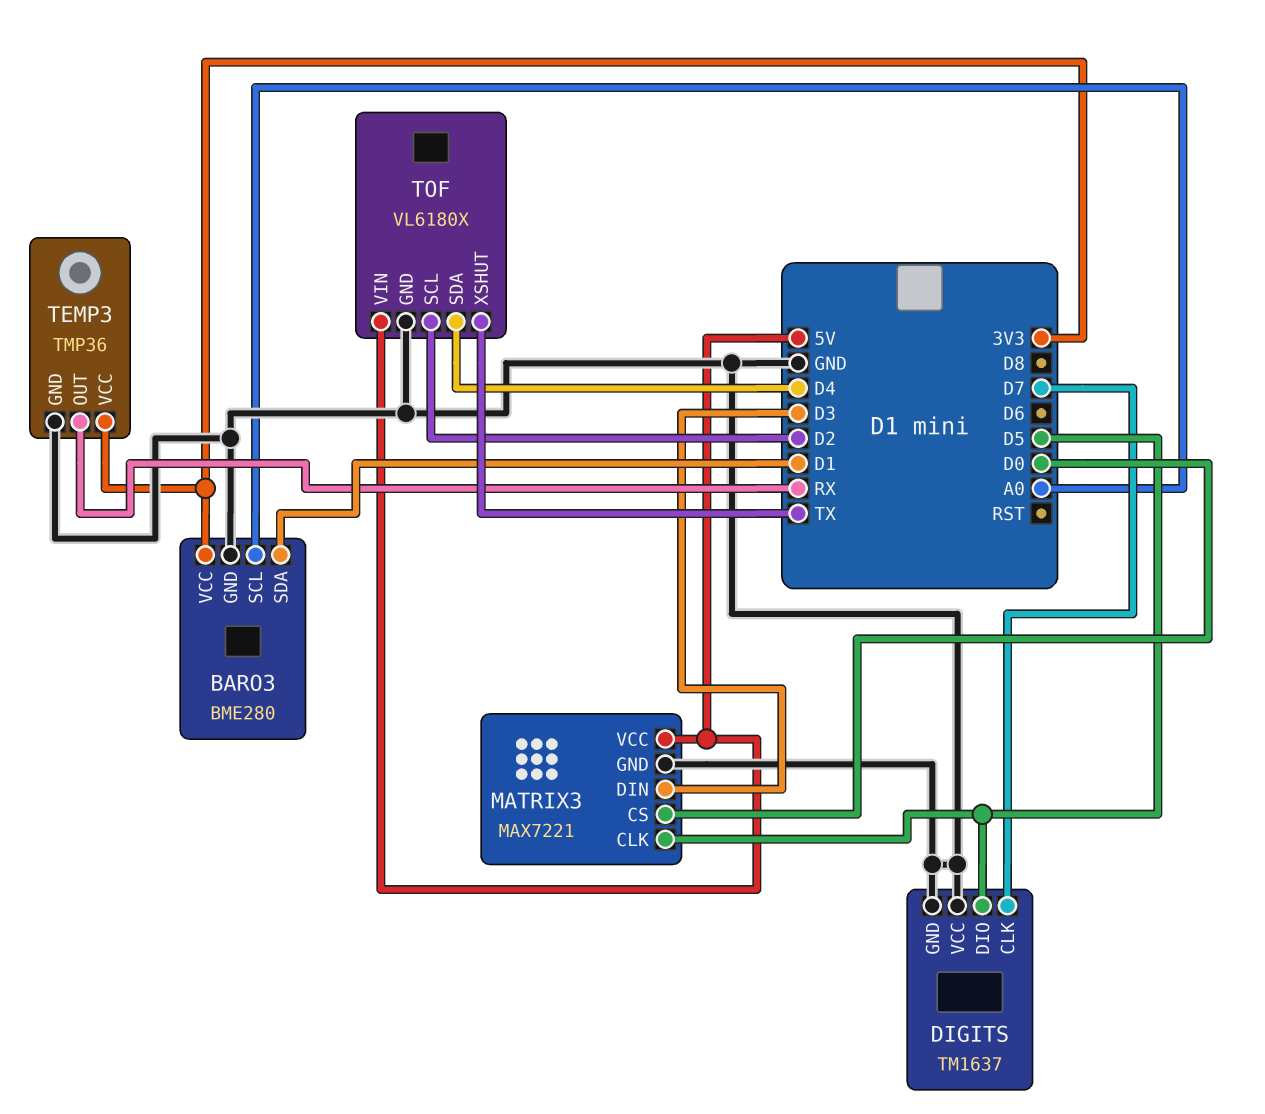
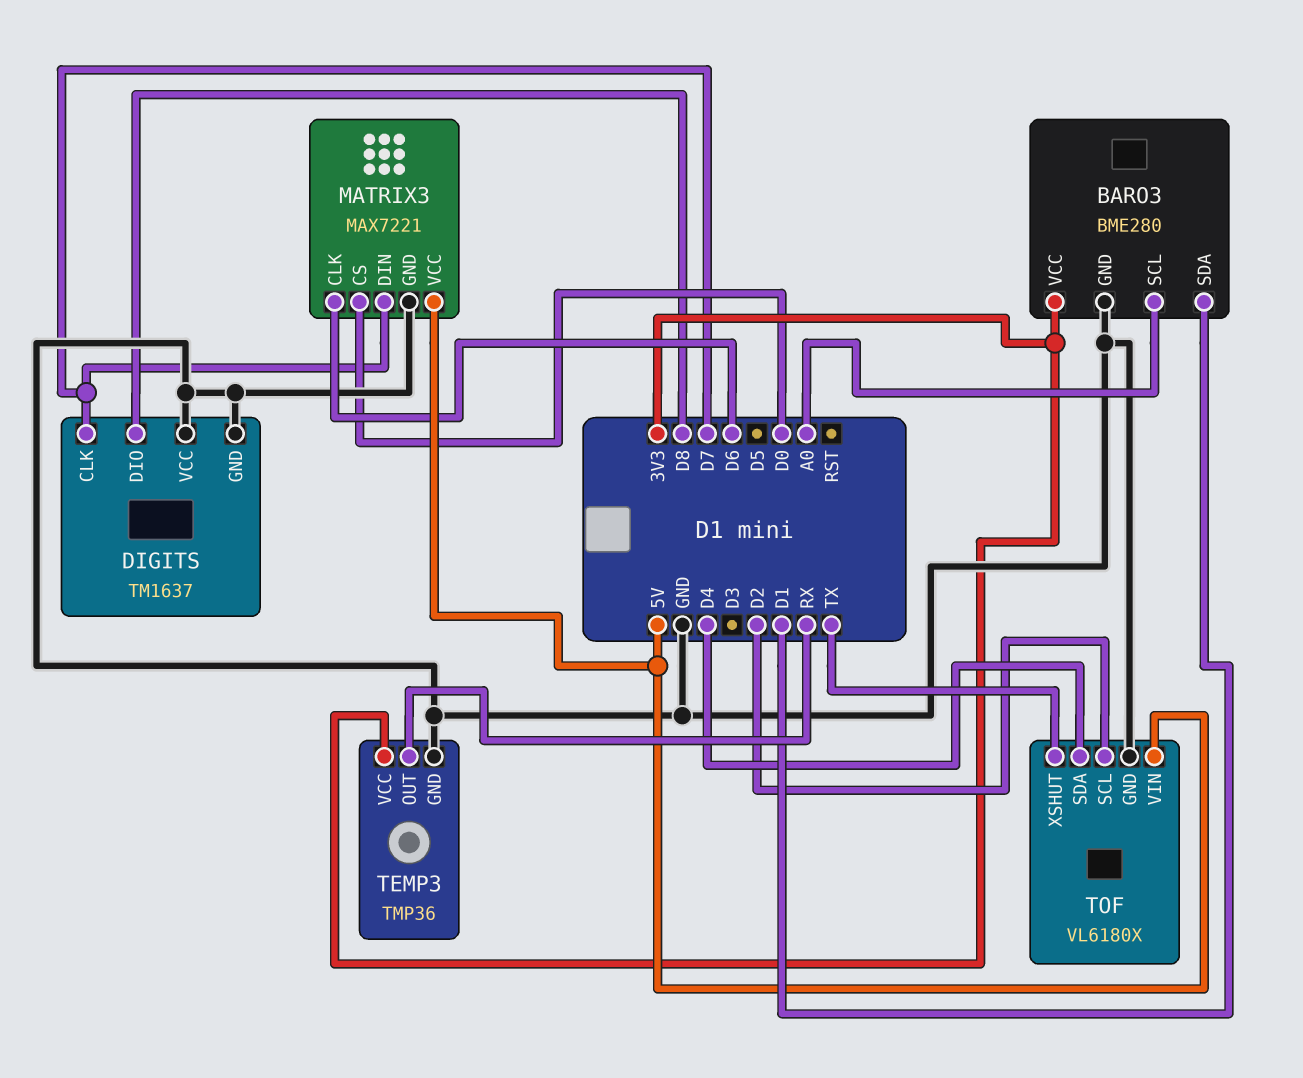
DIGITS pin DIO: D5 -> D8
MATRIX3 pin CLK: D5 -> D6
MATRIX3 pin DIN: D3 -> D7

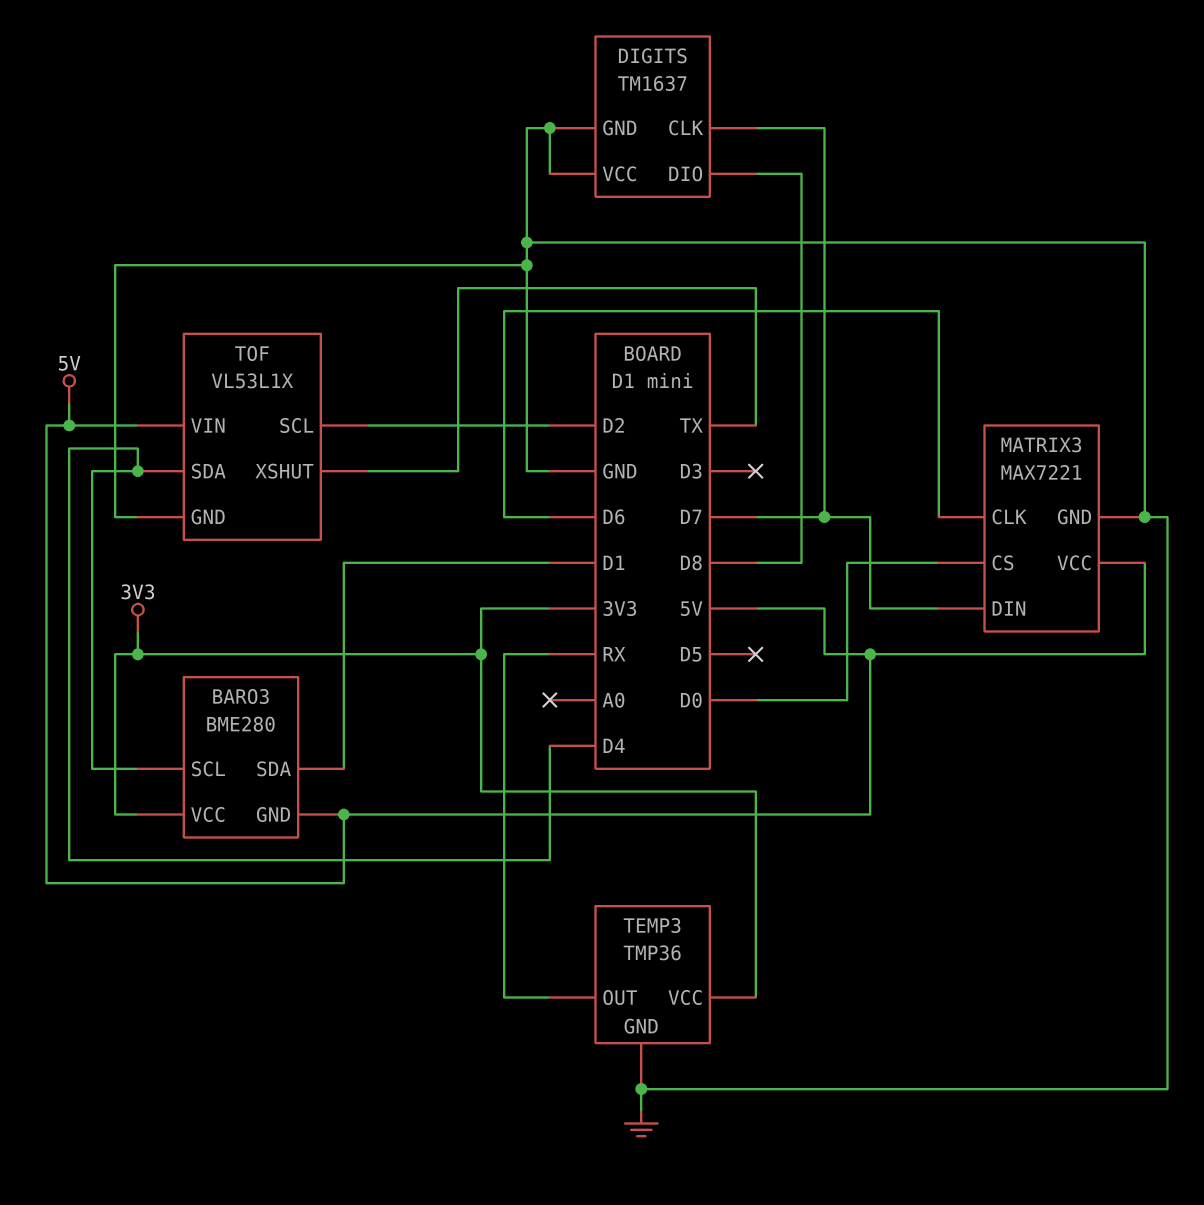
BARO3 pin GND: GND -> 5V
BARO3 pin SCL: A0 -> D4
TOF: VL6180X -> VL53L1X

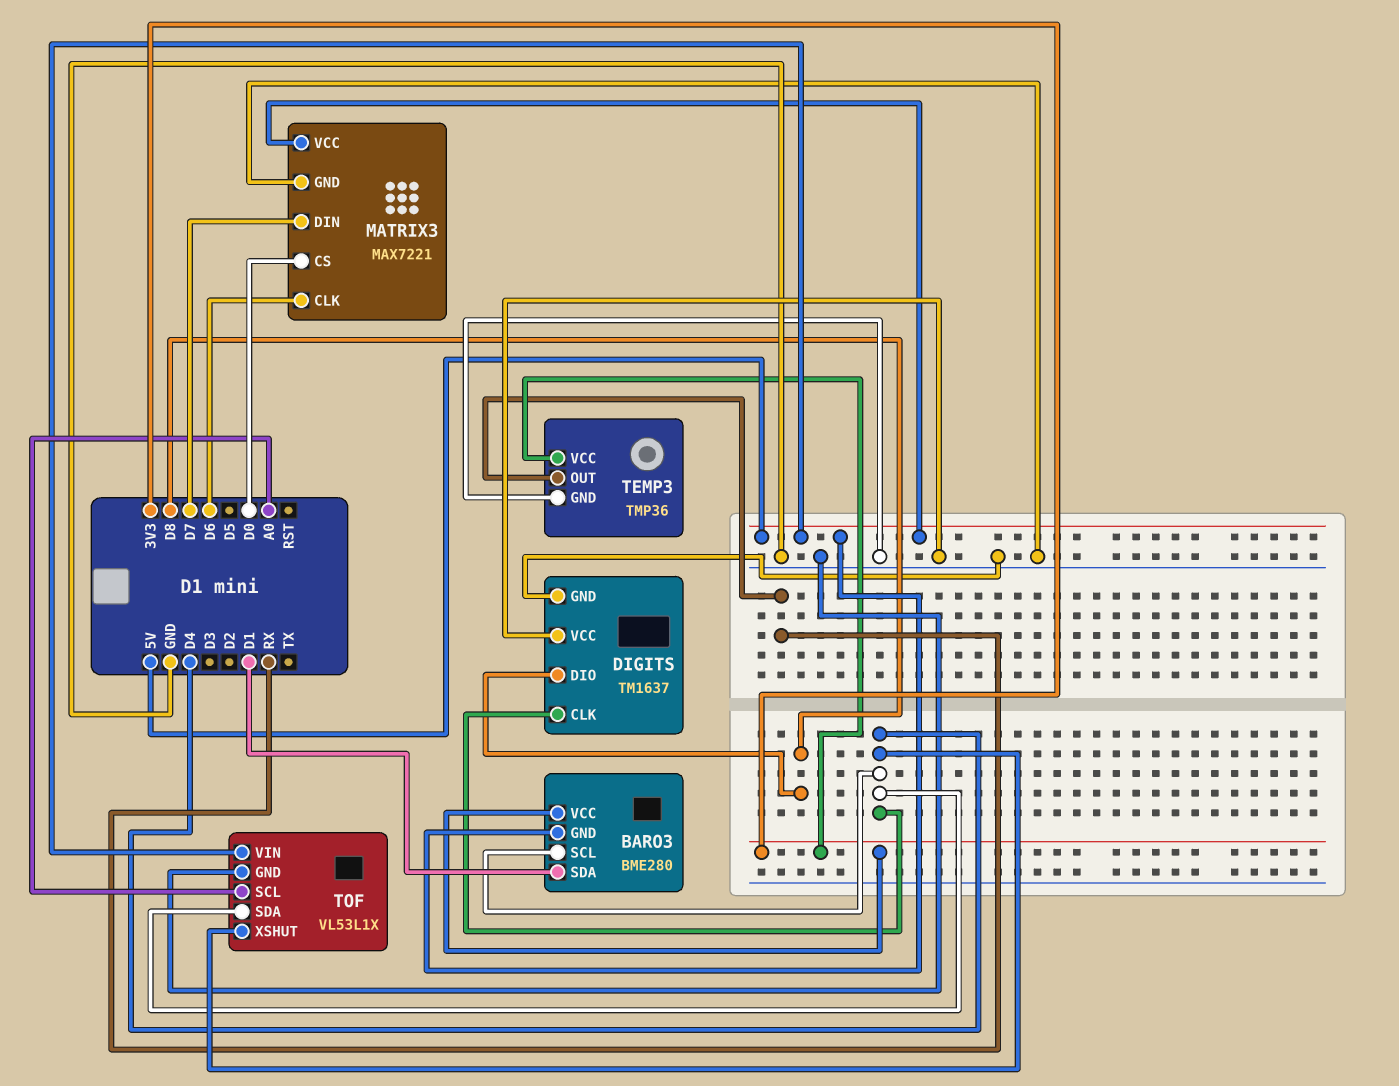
DIGITS pin CLK: D7 -> D4
TOF pin SCL: D2 -> A0
TOF pin XSHUT: TX -> D4

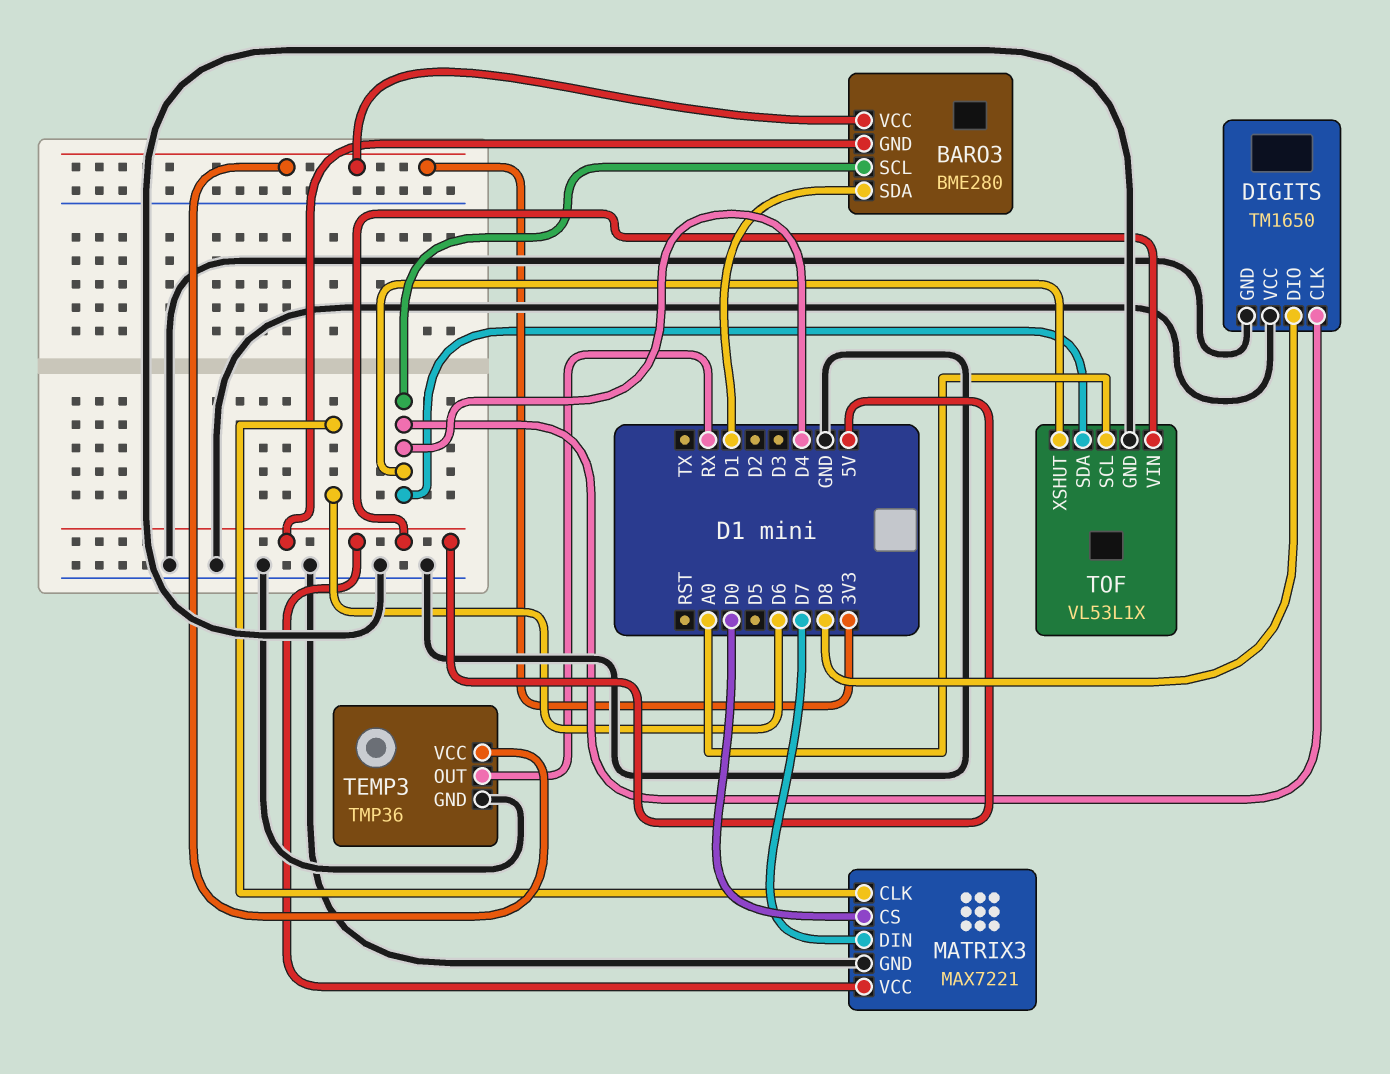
DIGITS: TM1637 -> TM1650

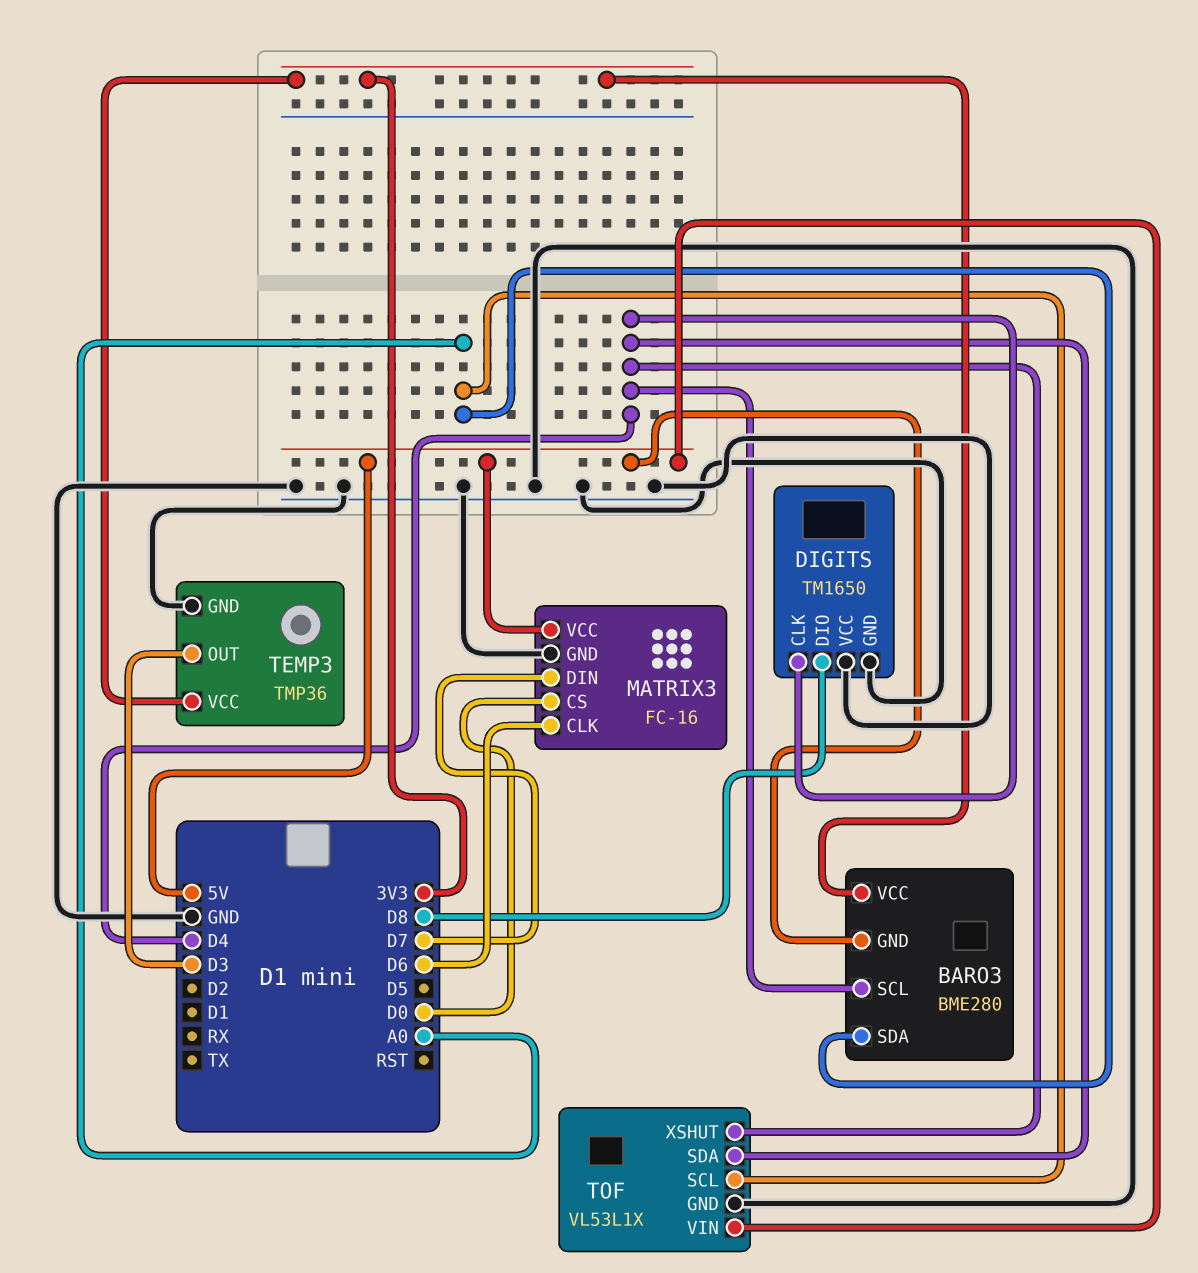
BARO3 pin SDA: D1 -> A0
MATRIX3: MAX7221 -> FC-16
TEMP3 pin OUT: RX -> D3

